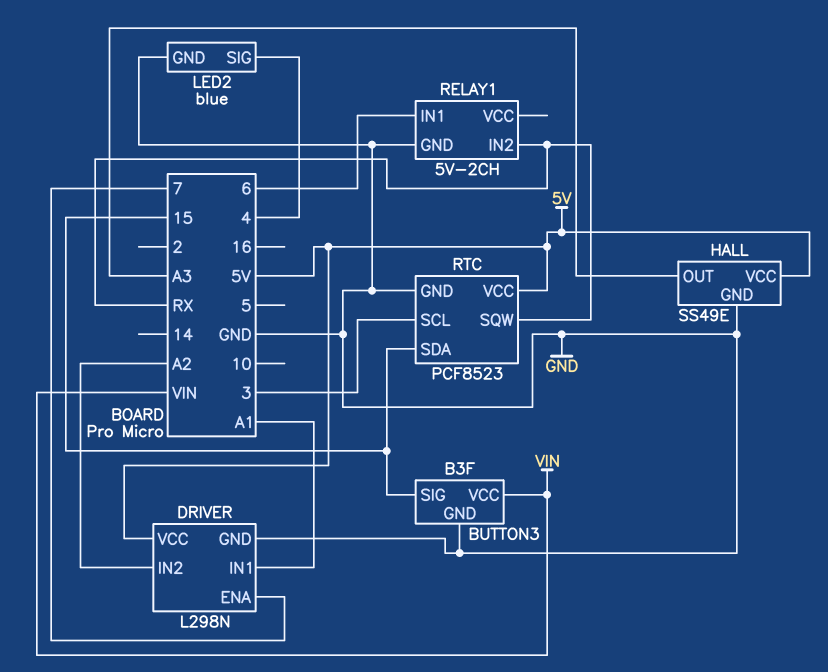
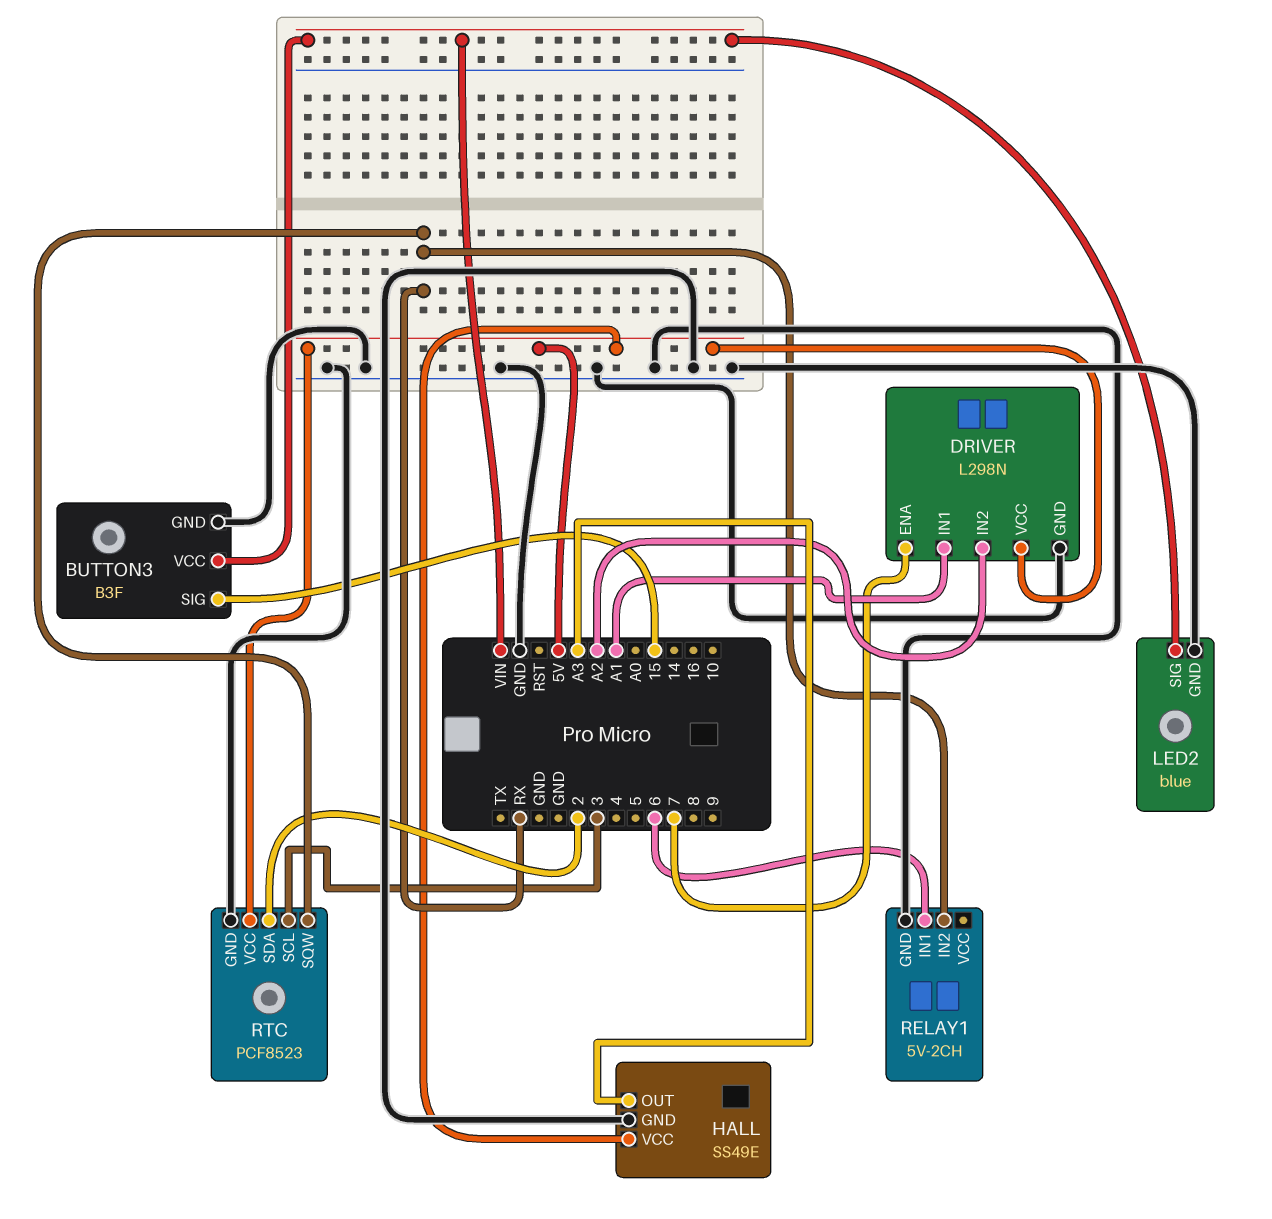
LED2 pin SIG: 4 -> VIN
RTC pin SDA: 15 -> 2

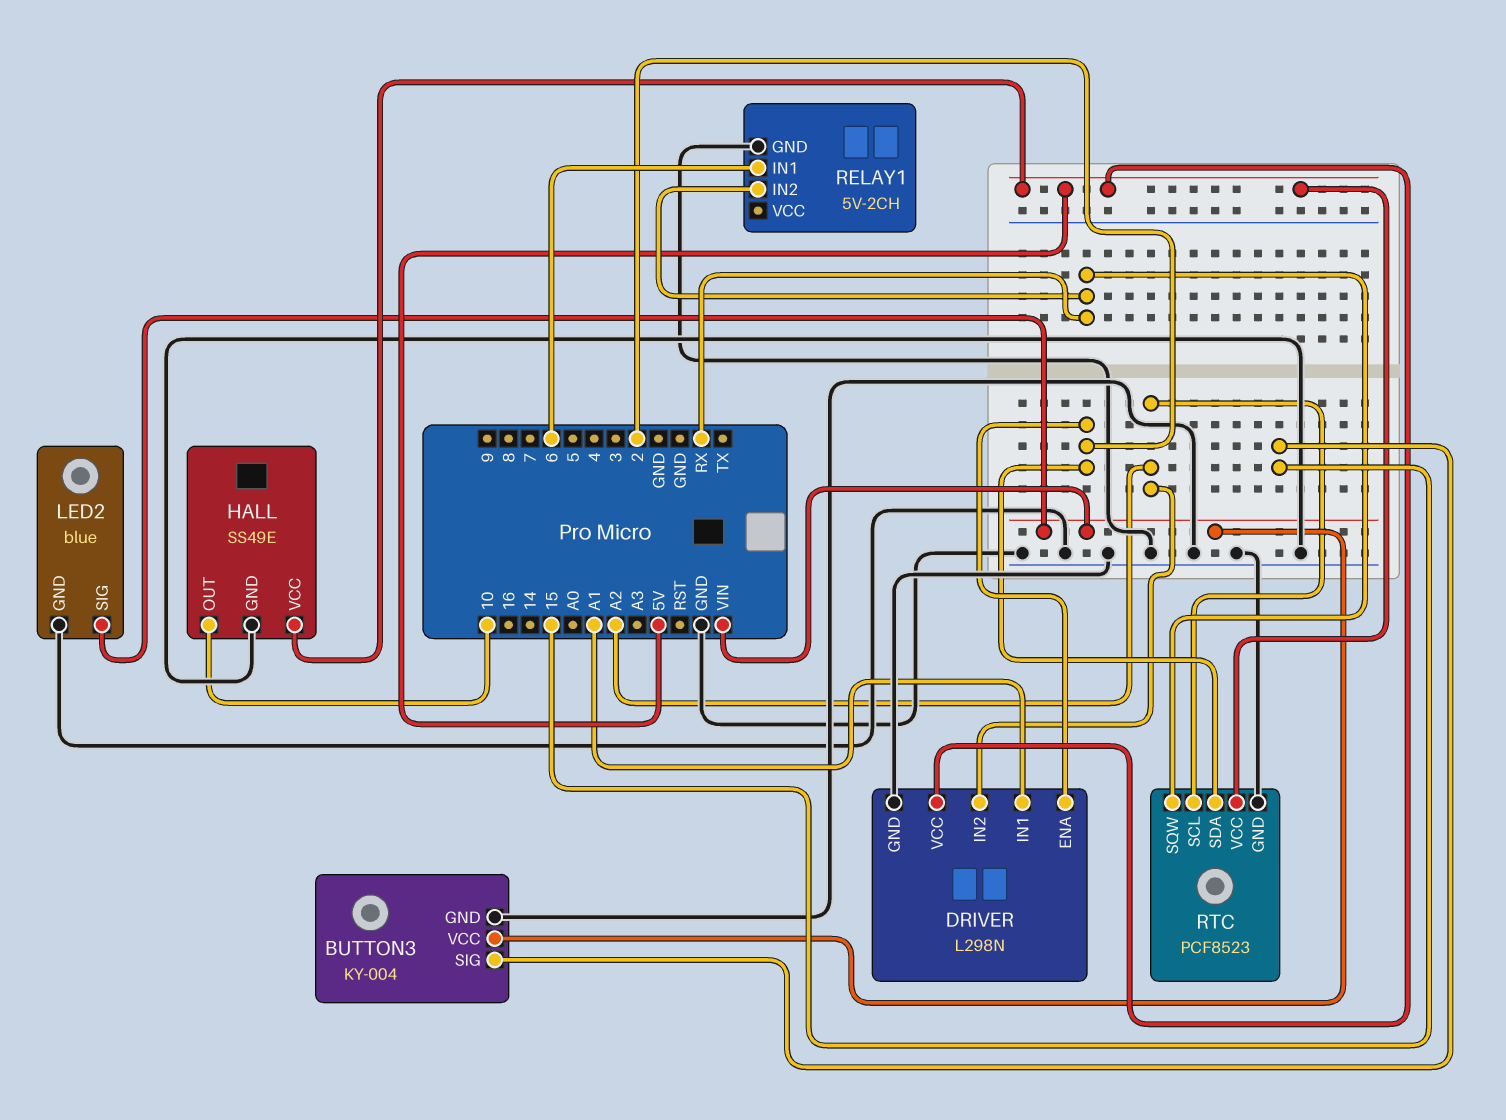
BUTTON3: B3F -> KY-004
DRIVER pin ENA: 7 -> 2
HALL pin OUT: A3 -> 10
RTC pin SCL: 3 -> A2

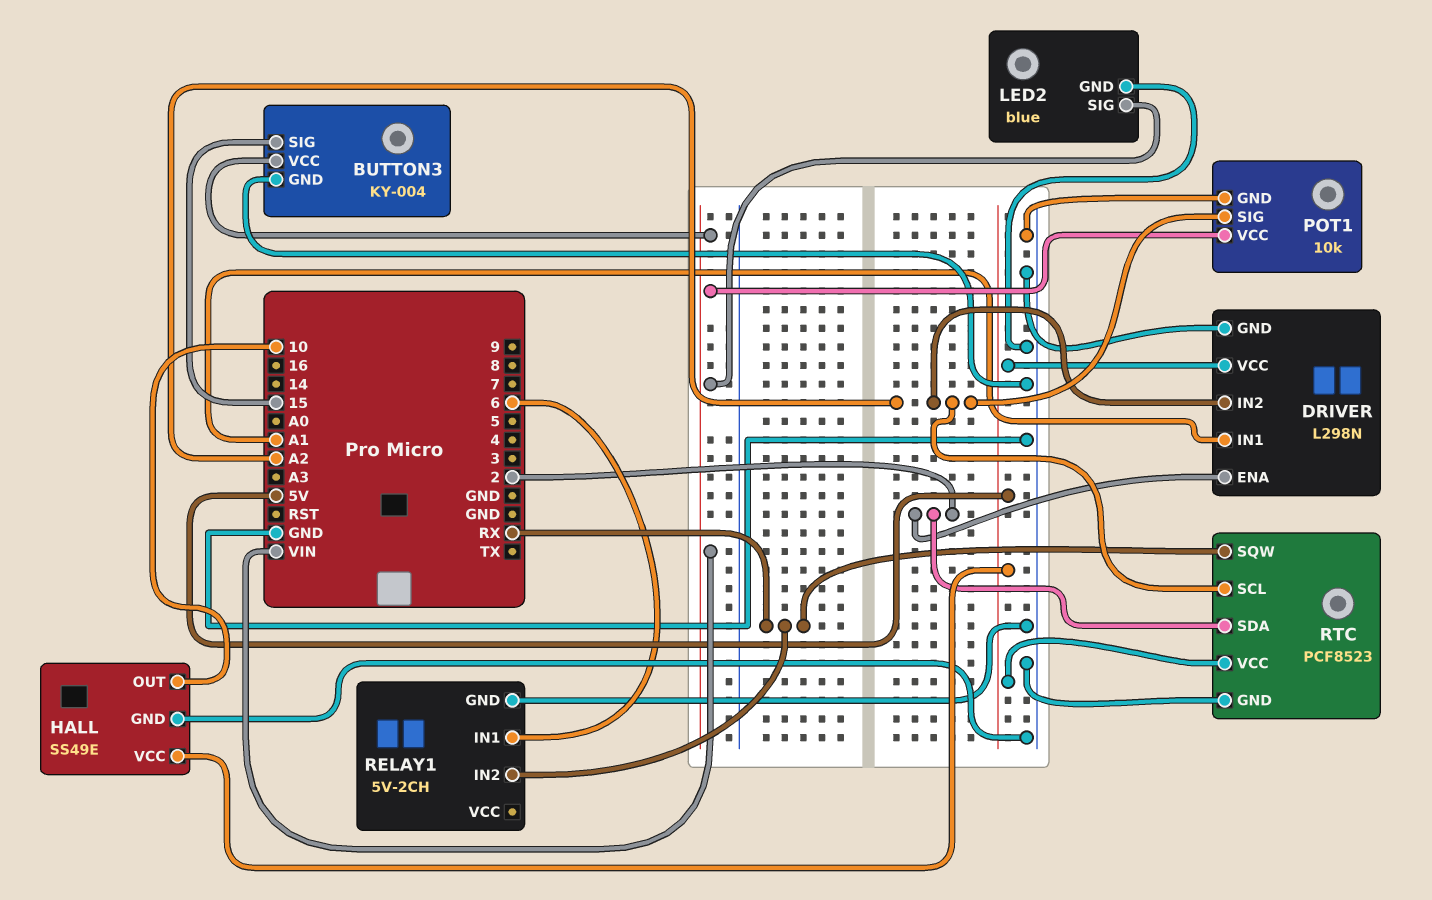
POT1: none -> 10k
POT1 pin GND: none -> GND
POT1 pin SIG: none -> A2
POT1 pin VCC: none -> VIN

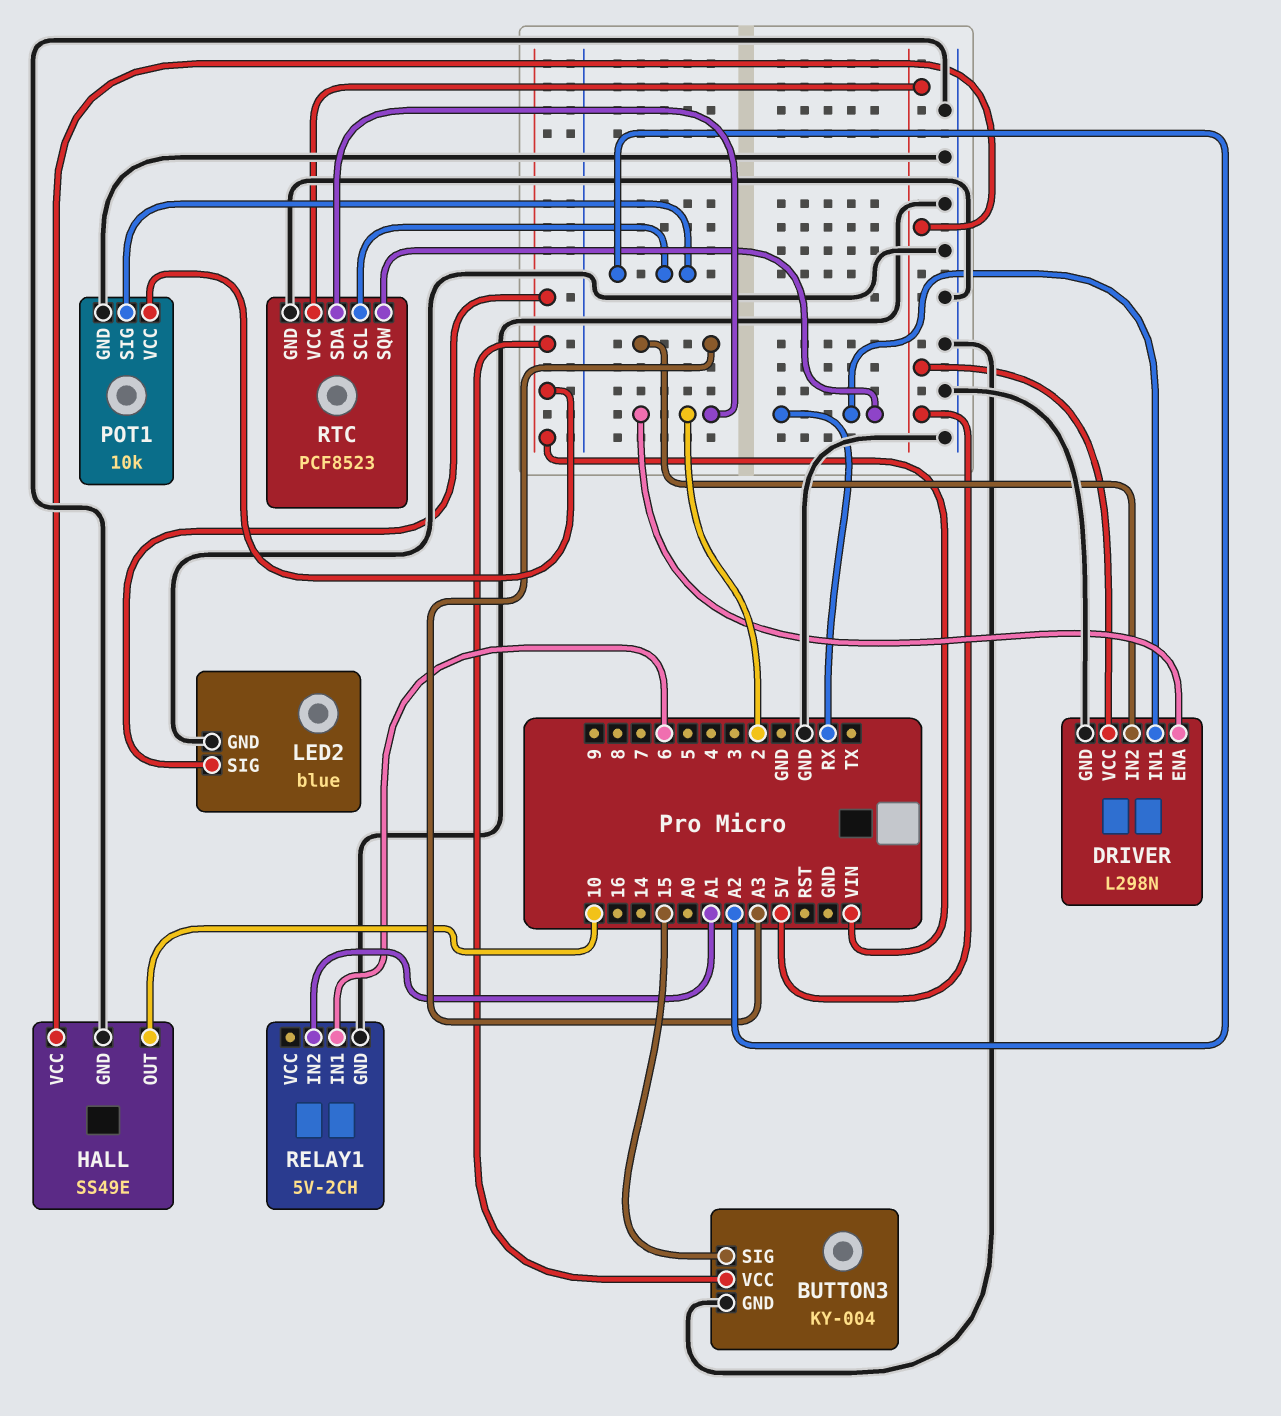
DRIVER pin IN1: A1 -> RX
DRIVER pin IN2: A2 -> A3
RELAY1 pin IN2: RX -> A1

